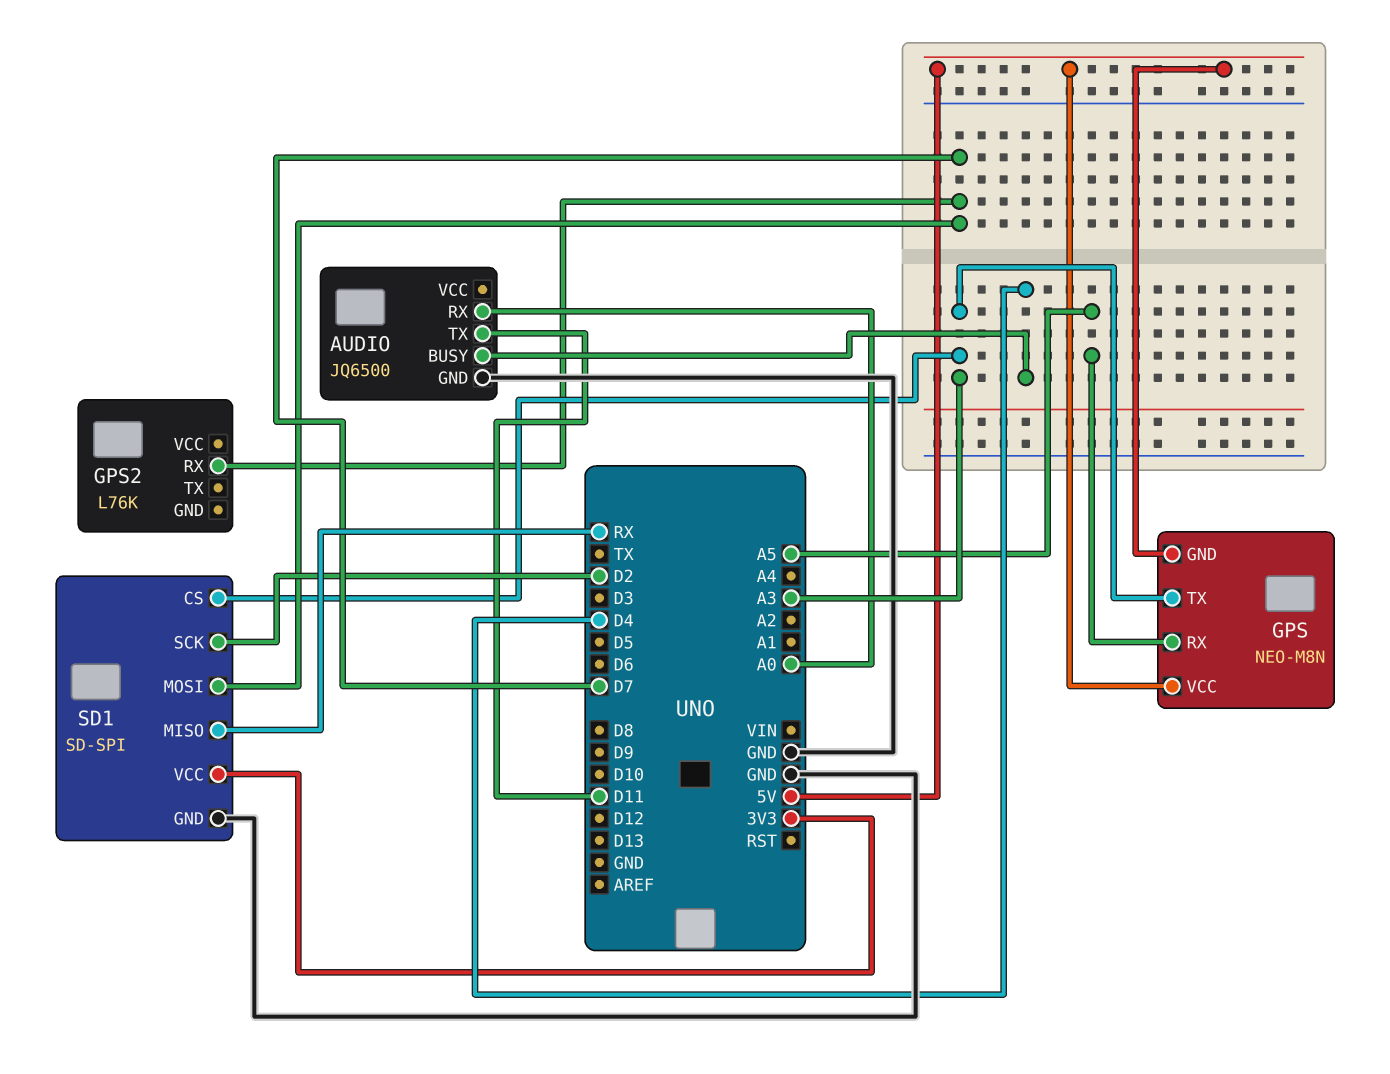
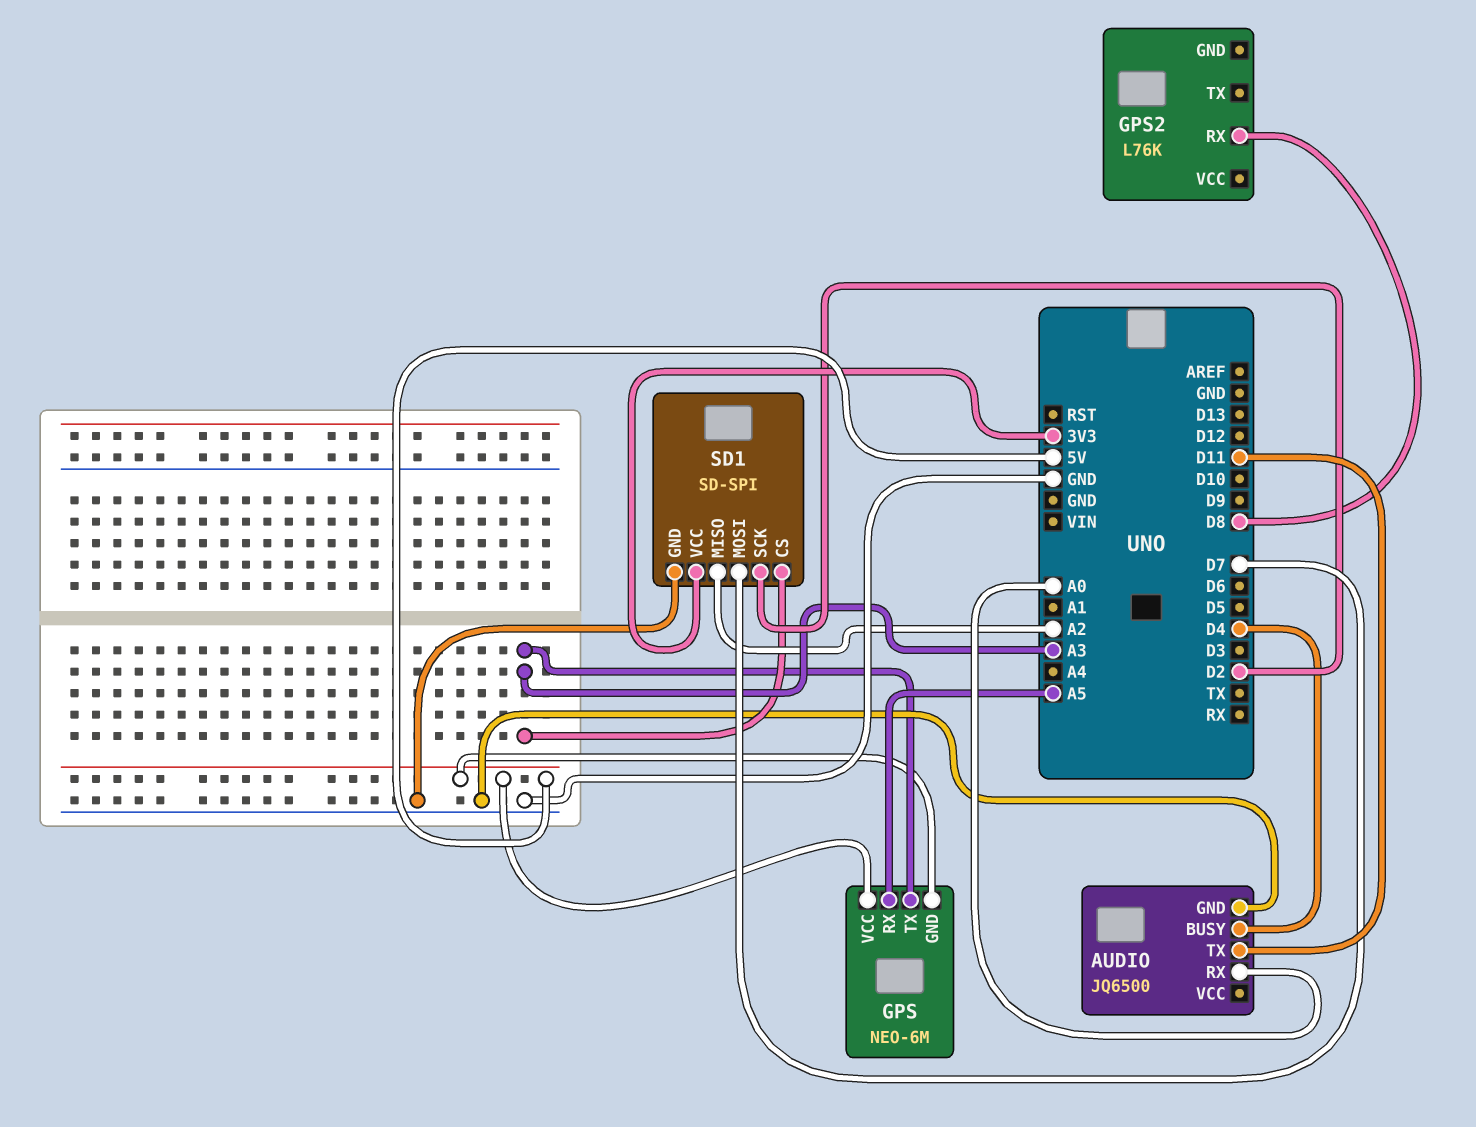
GPS: NEO-M8N -> NEO-6M
GPS2 pin RX: D7 -> D8
SD1 pin MISO: RX -> A2

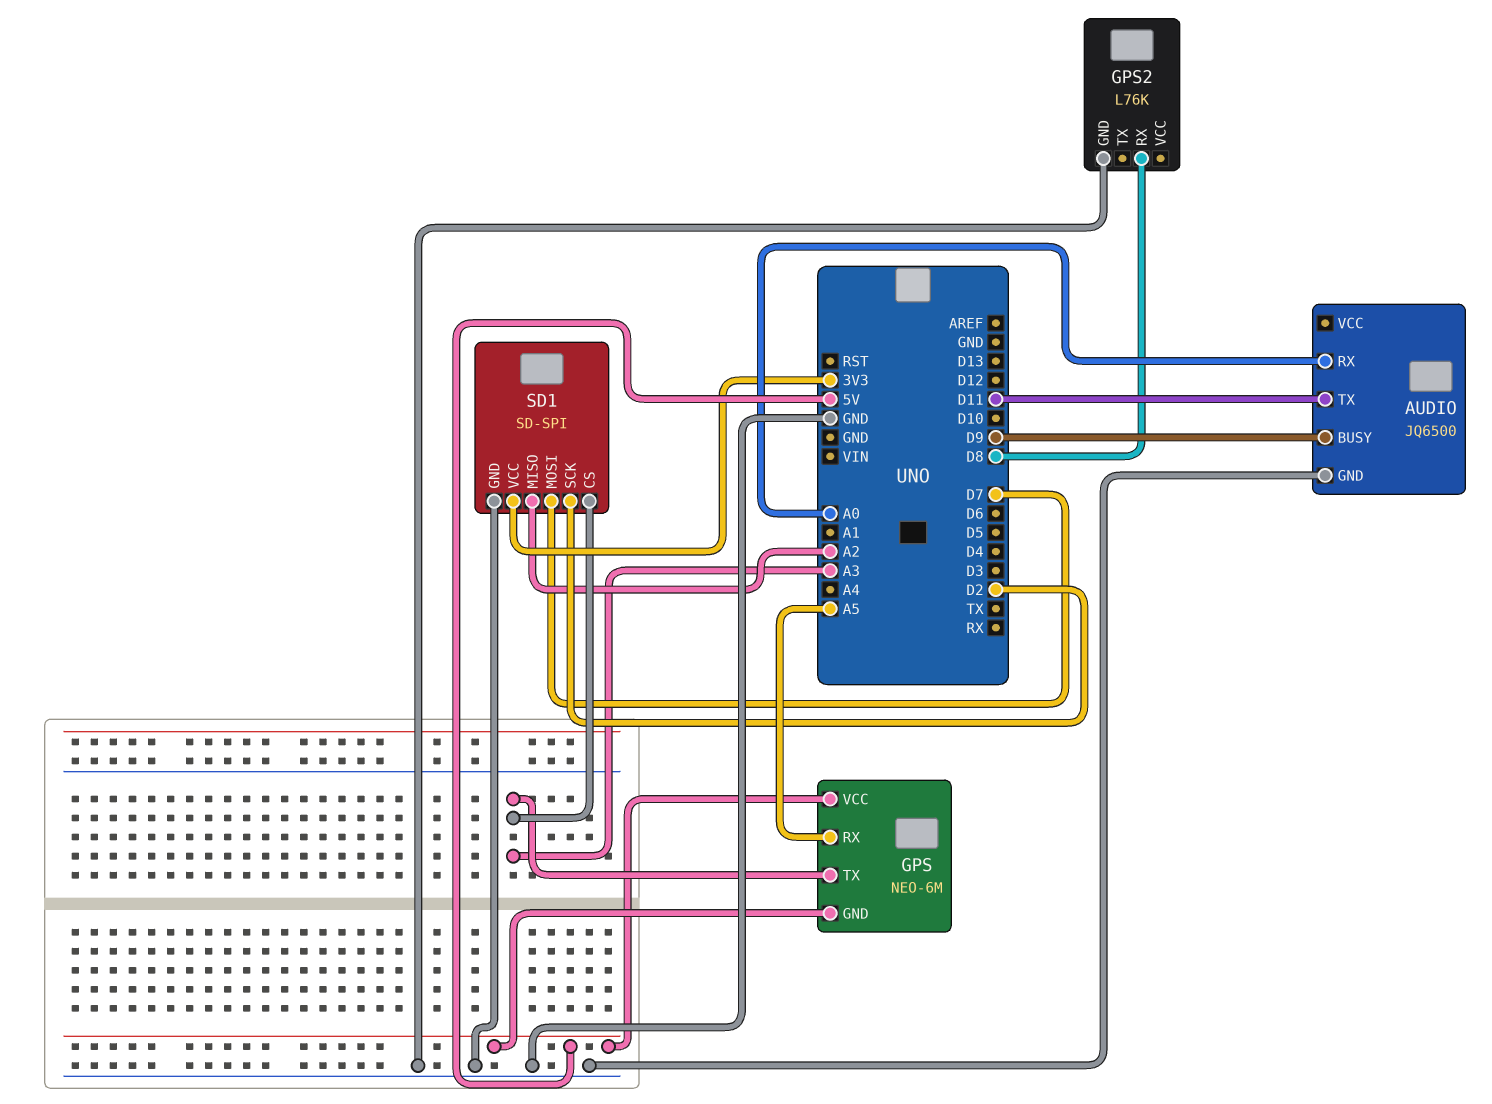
AUDIO pin BUSY: D4 -> D9
GPS2 pin GND: none -> GND

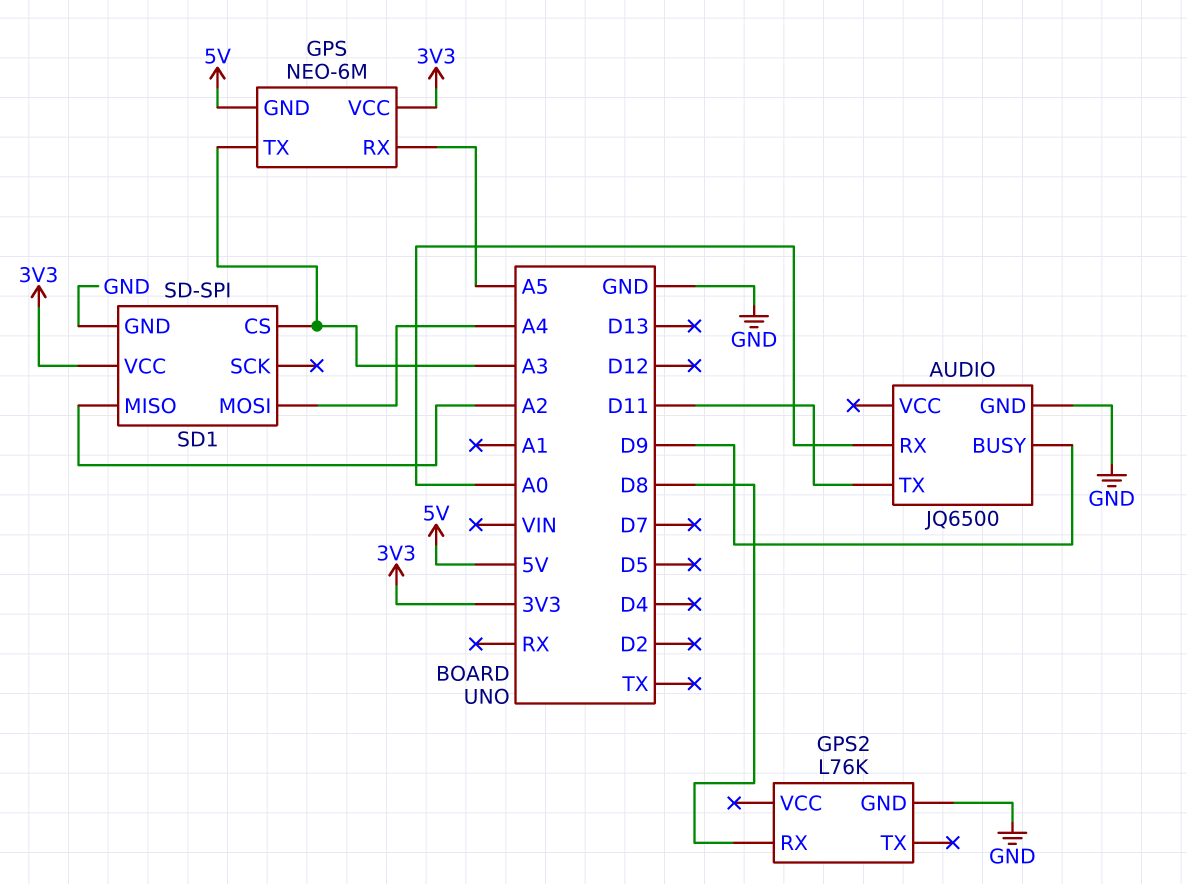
GPS pin VCC: 5V -> 3V3
SD1 pin MOSI: D7 -> A4
SD1 pin SCK: D2 -> none

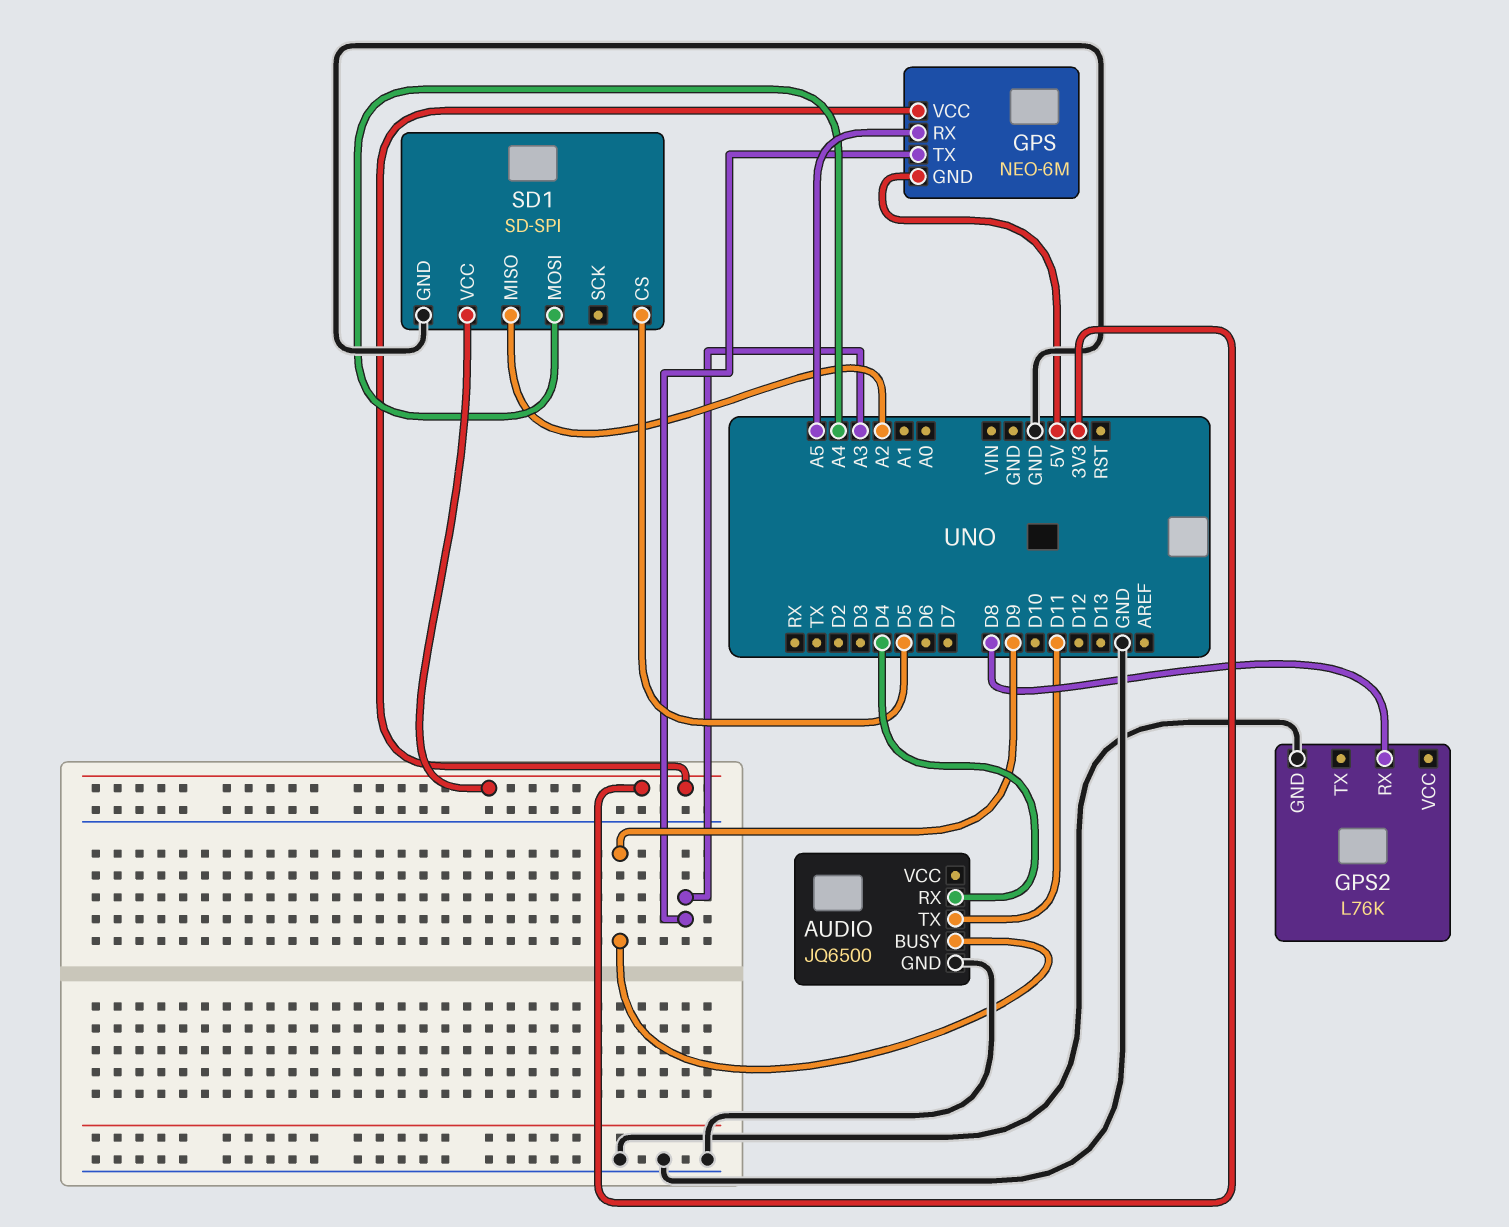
AUDIO pin RX: A0 -> D4
SD1 pin CS: A3 -> D5

